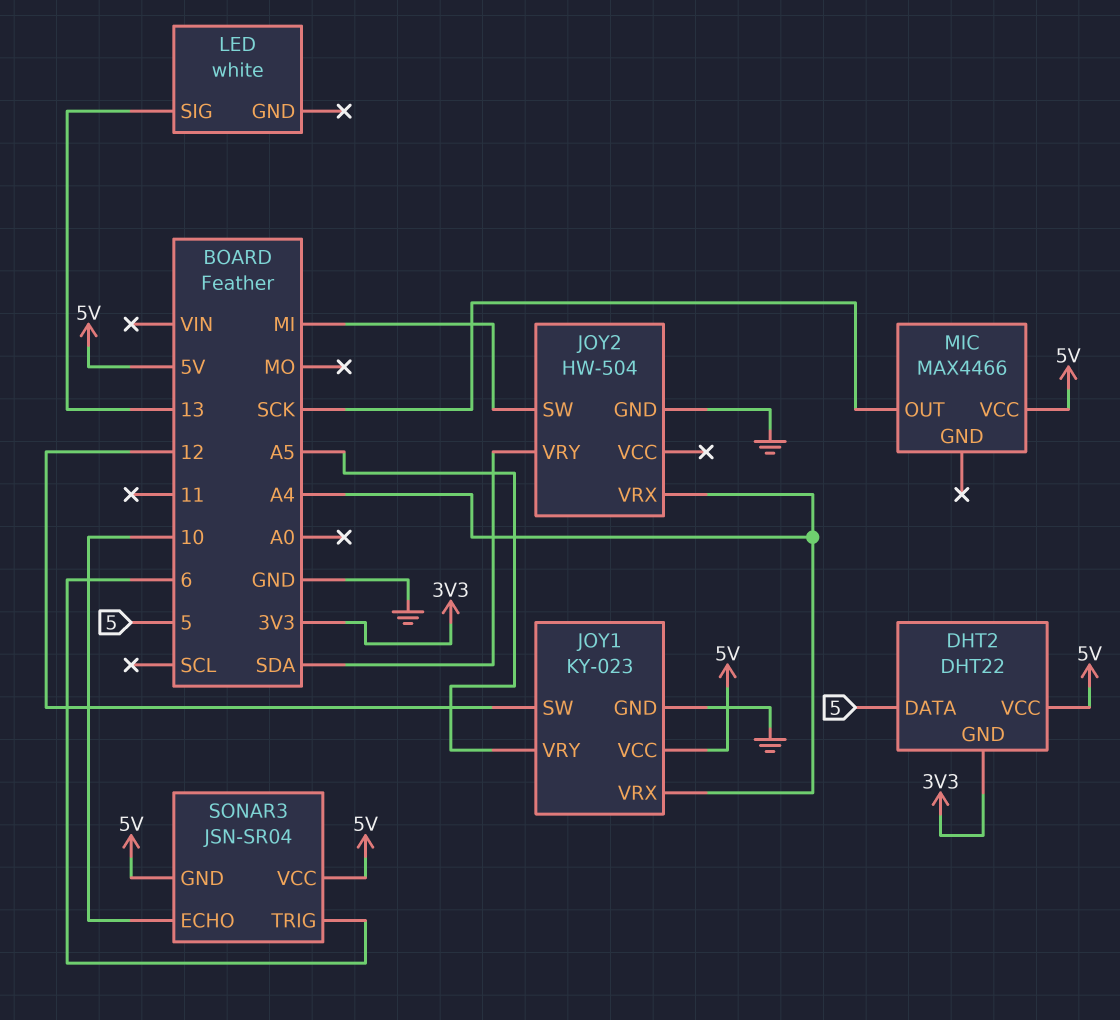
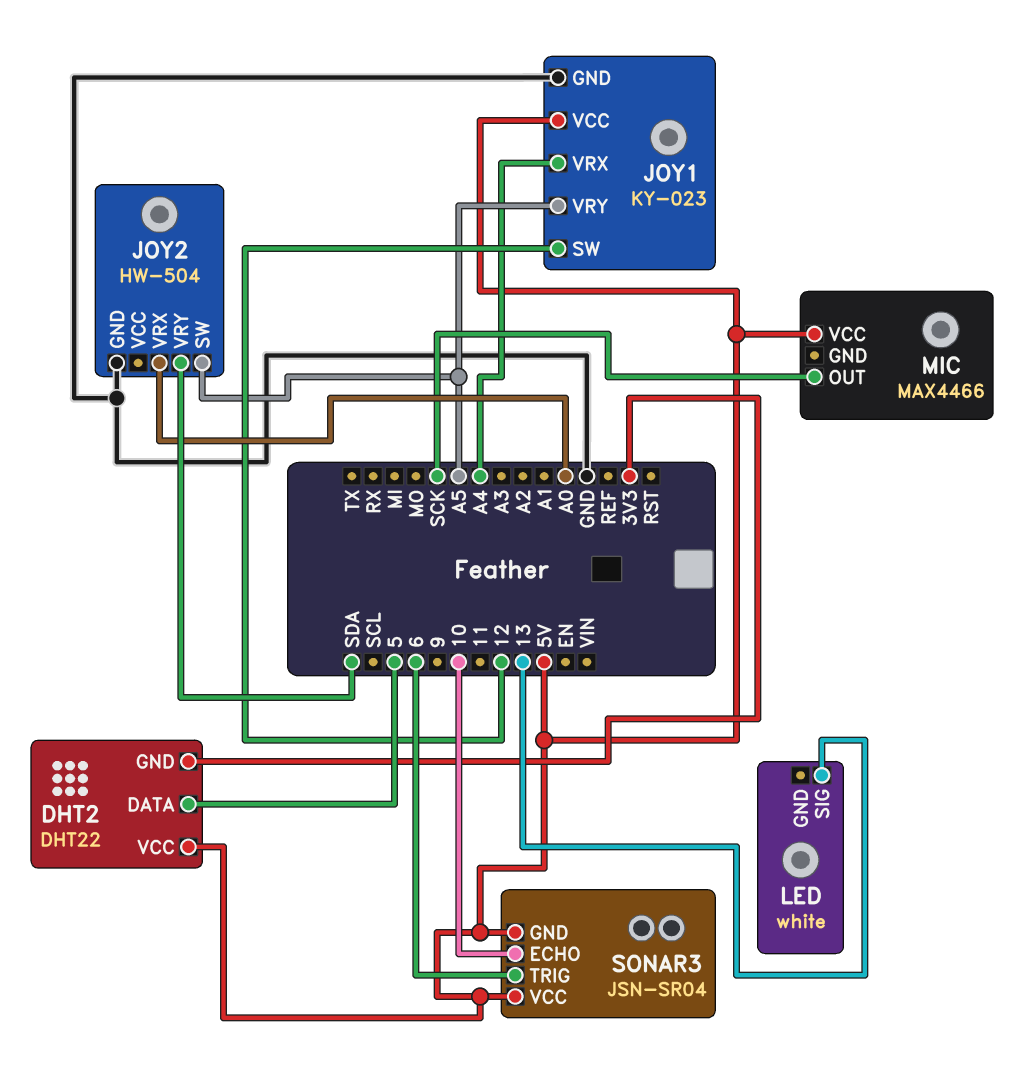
JOY2 pin SW: MI -> A5
JOY2 pin VRX: A4 -> A0

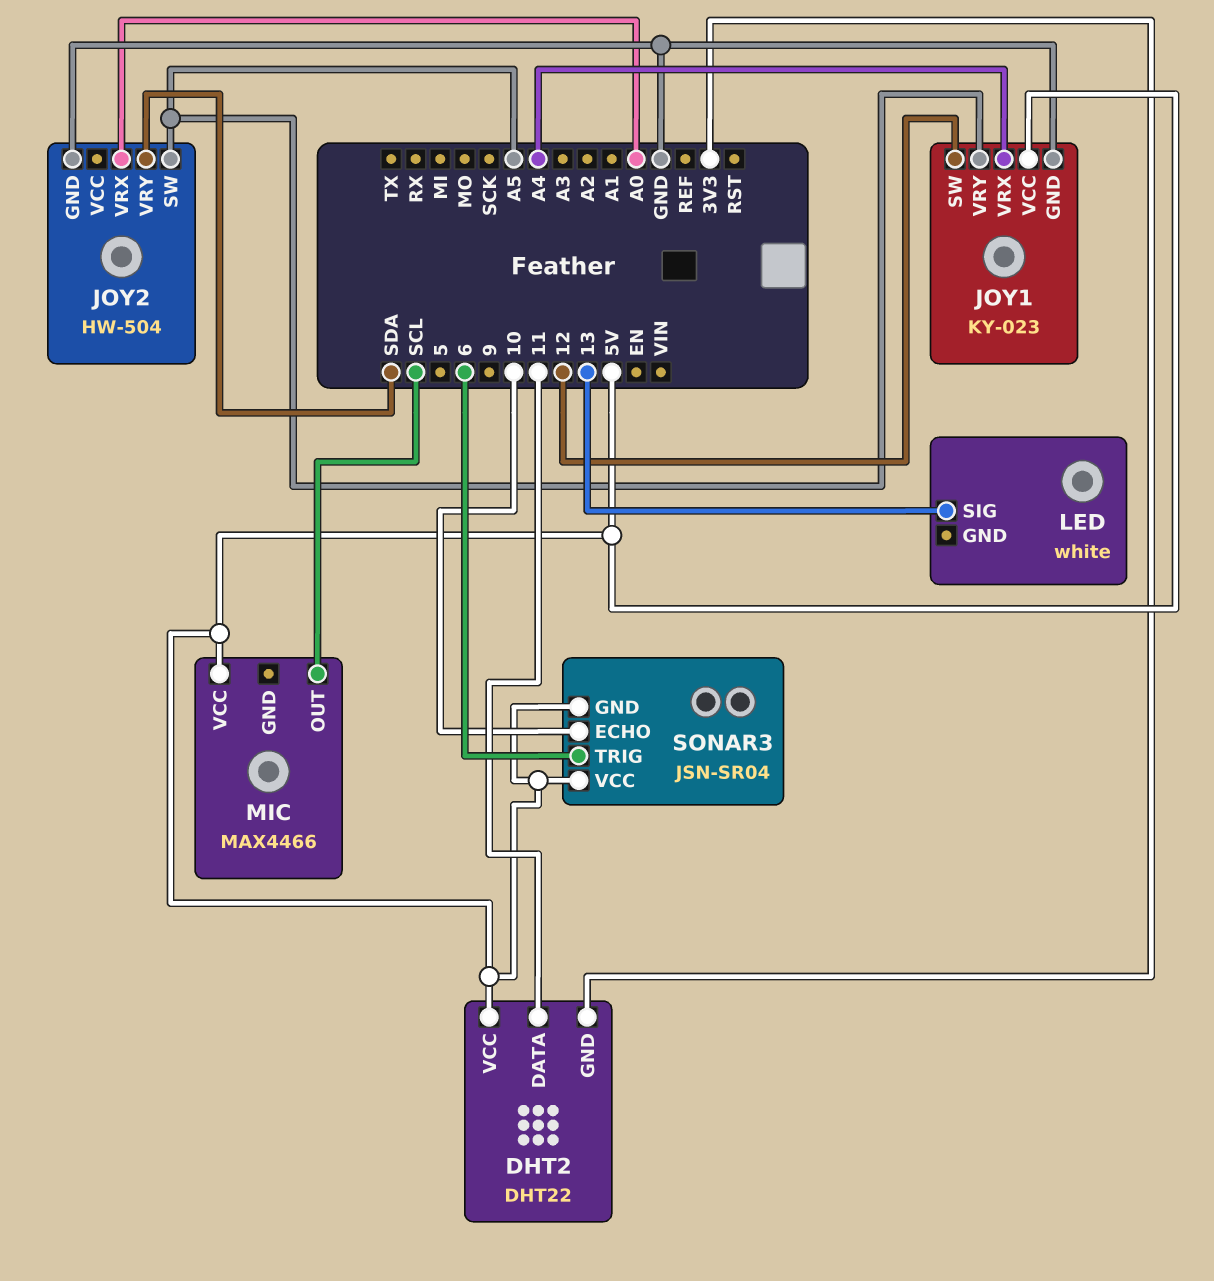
DHT2 pin DATA: 5 -> 11
MIC pin OUT: SCK -> SCL

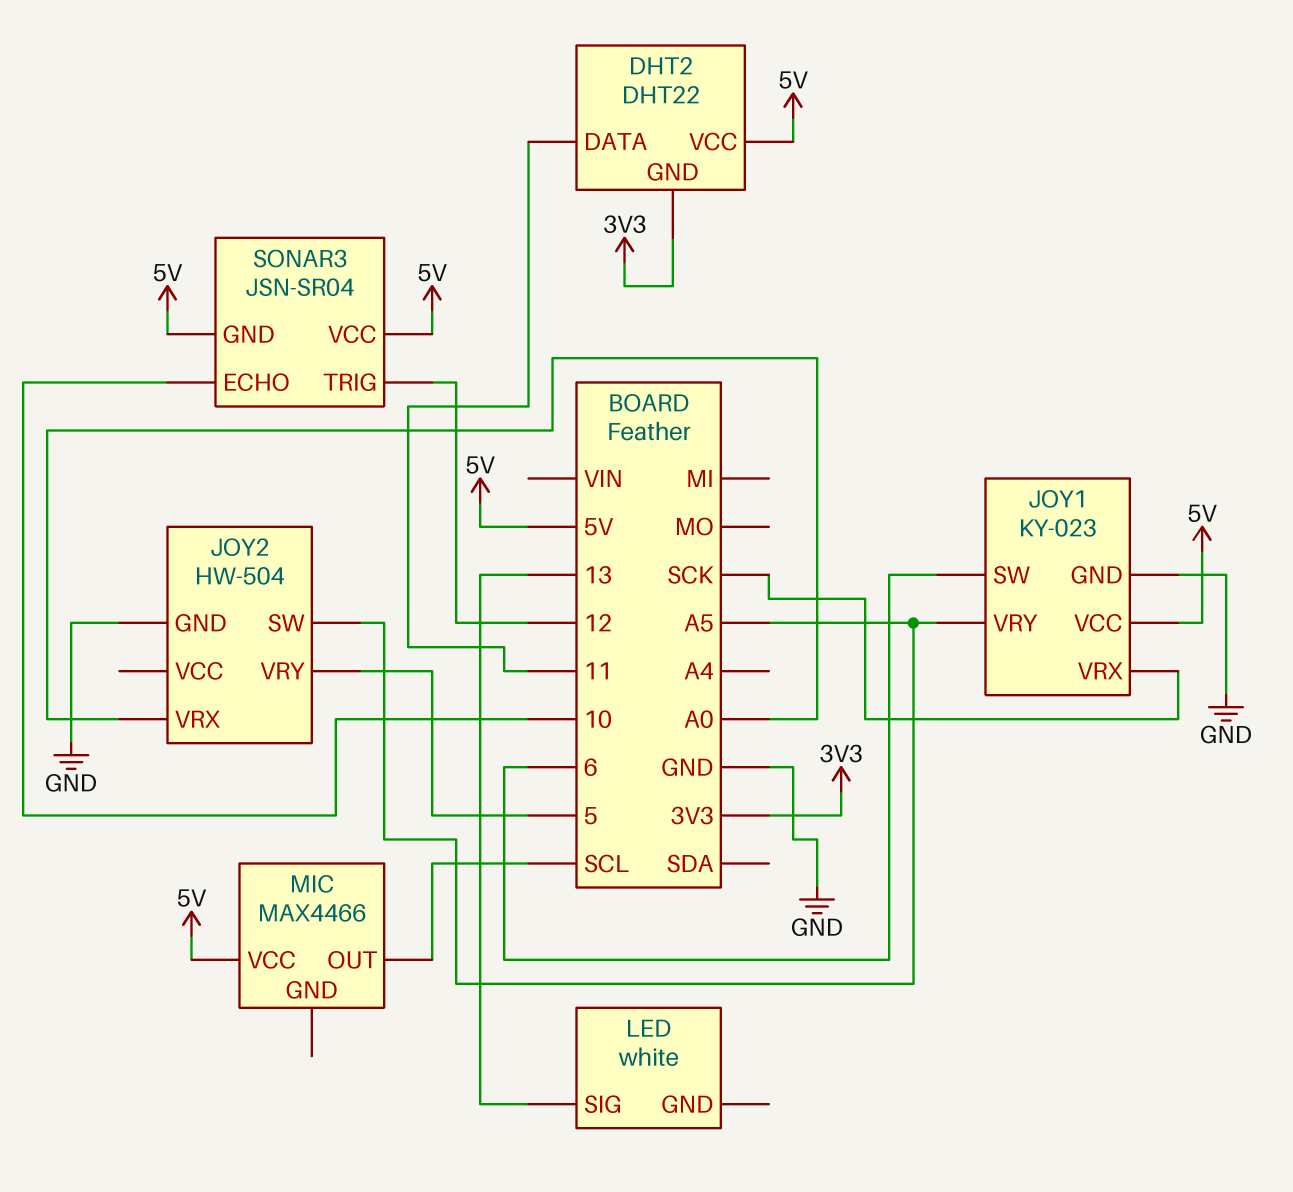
JOY1 pin SW: 12 -> 6
JOY1 pin VRX: A4 -> SCK
JOY2 pin VRY: SDA -> 5
SONAR3 pin TRIG: 6 -> 12

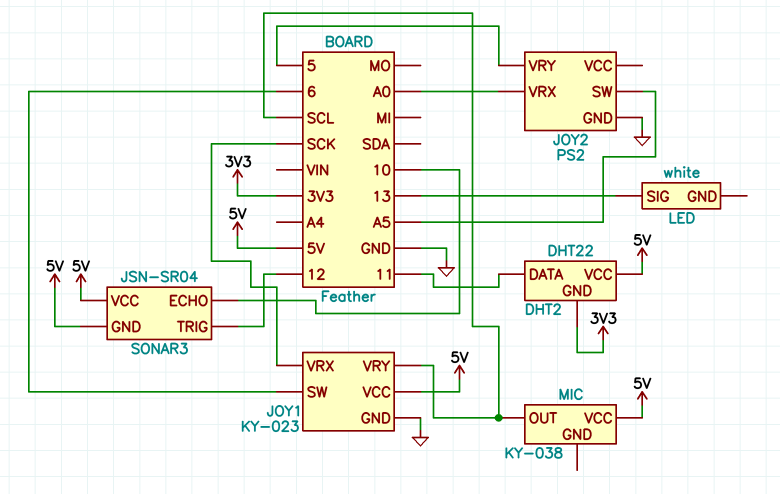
JOY1 pin VRY: A5 -> SCL
JOY2: HW-504 -> PS2
MIC: MAX4466 -> KY-038

